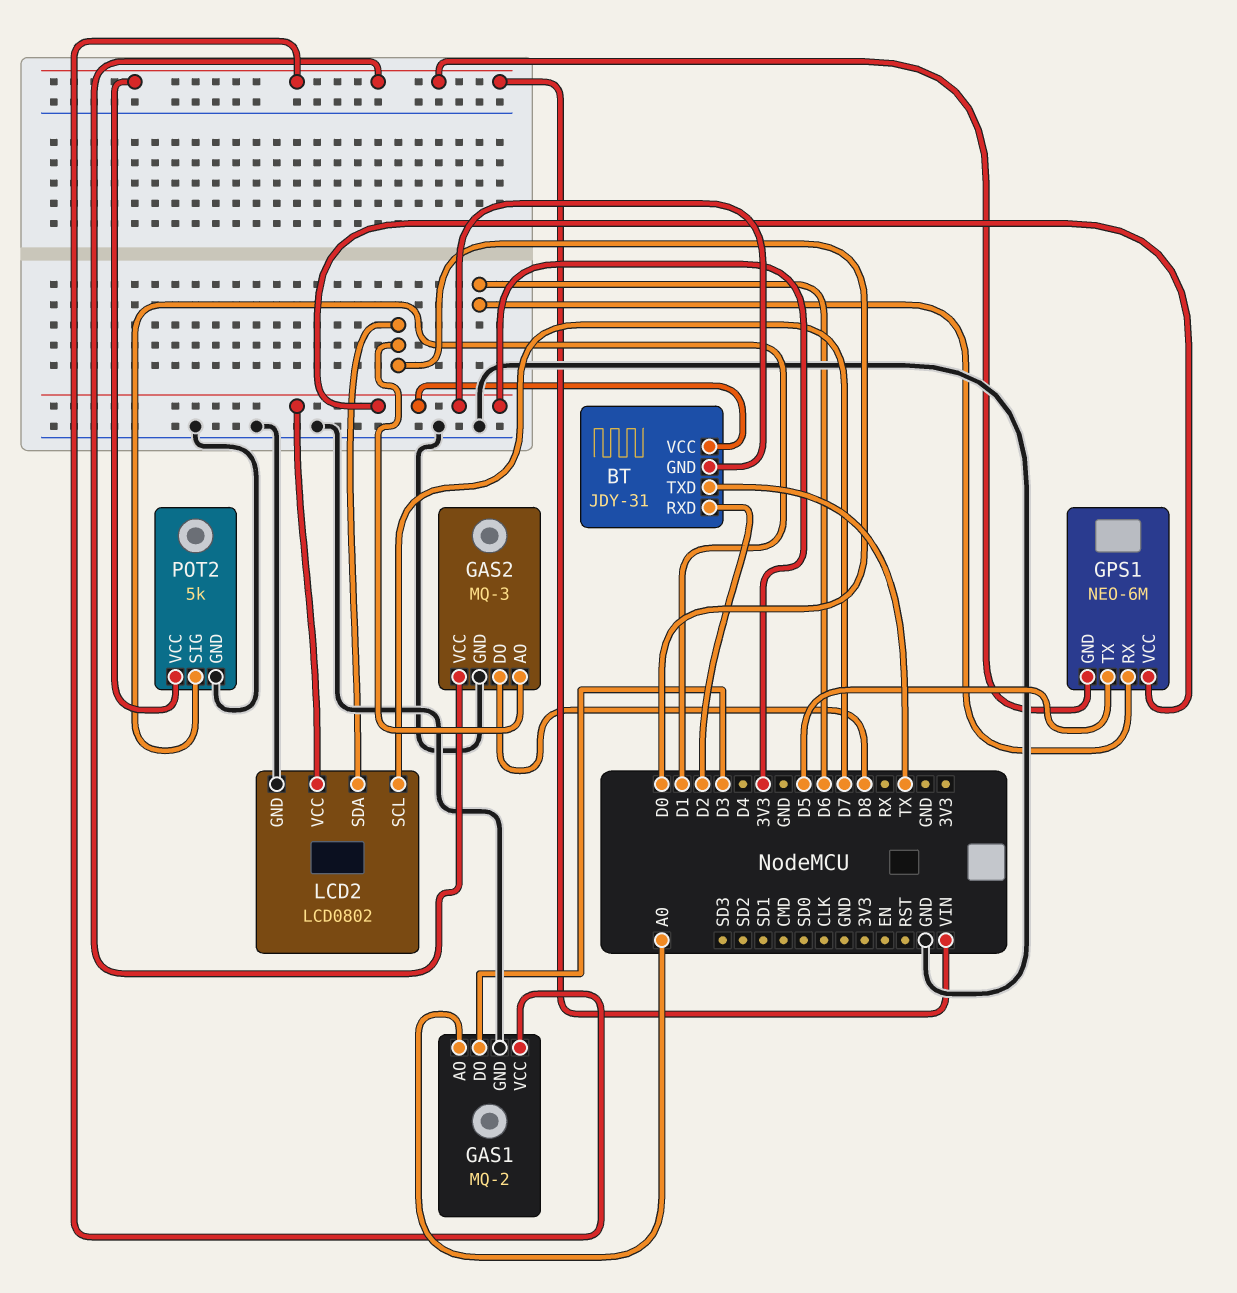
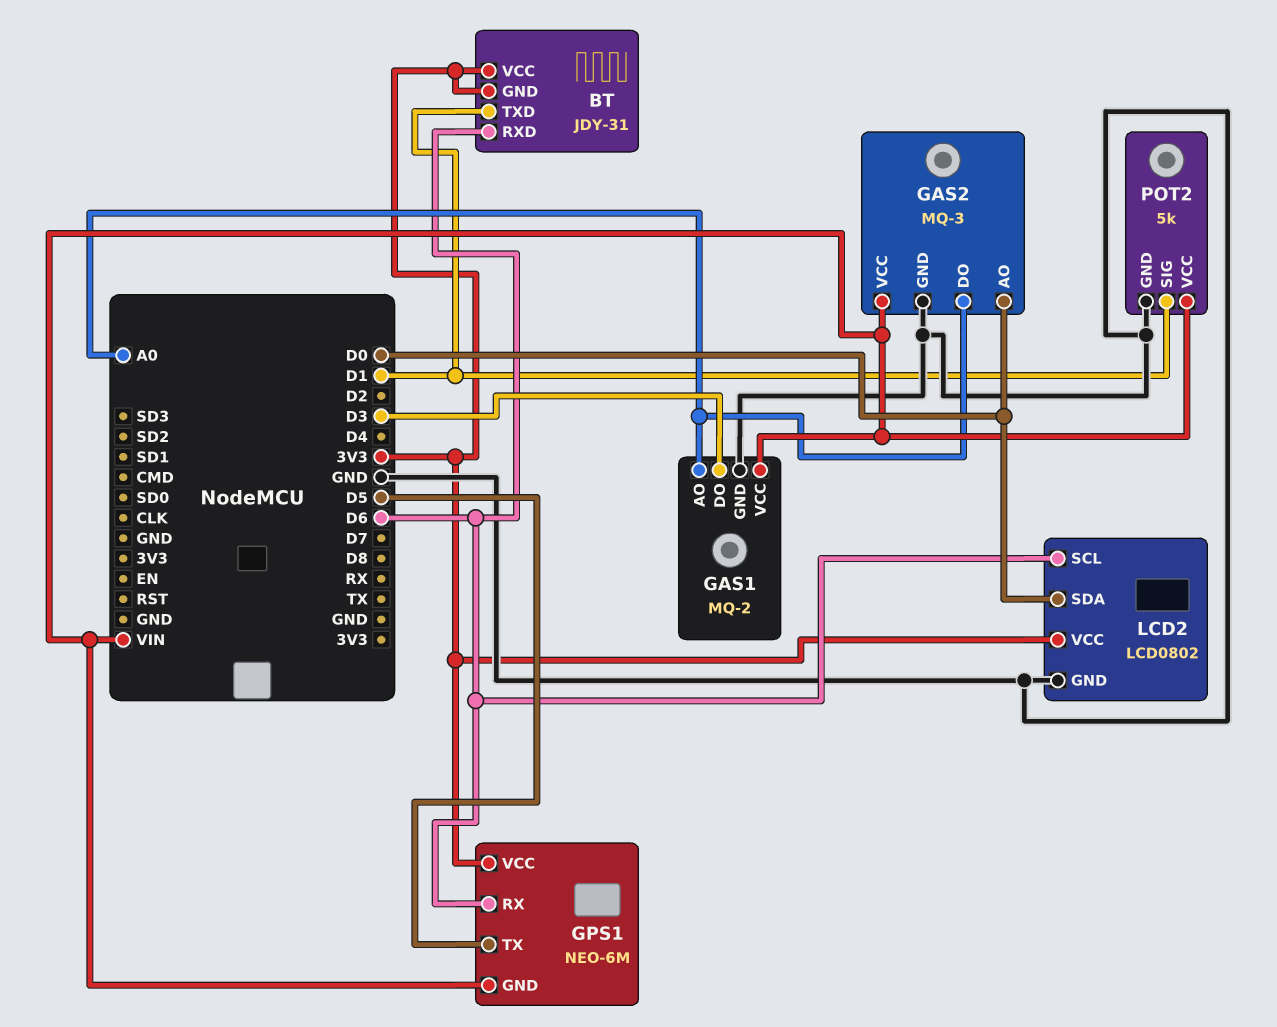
BT pin RXD: D2 -> D6
BT pin TXD: TX -> D1
GAS2 pin DO: D8 -> A0
LCD2 pin SCL: D7 -> D6

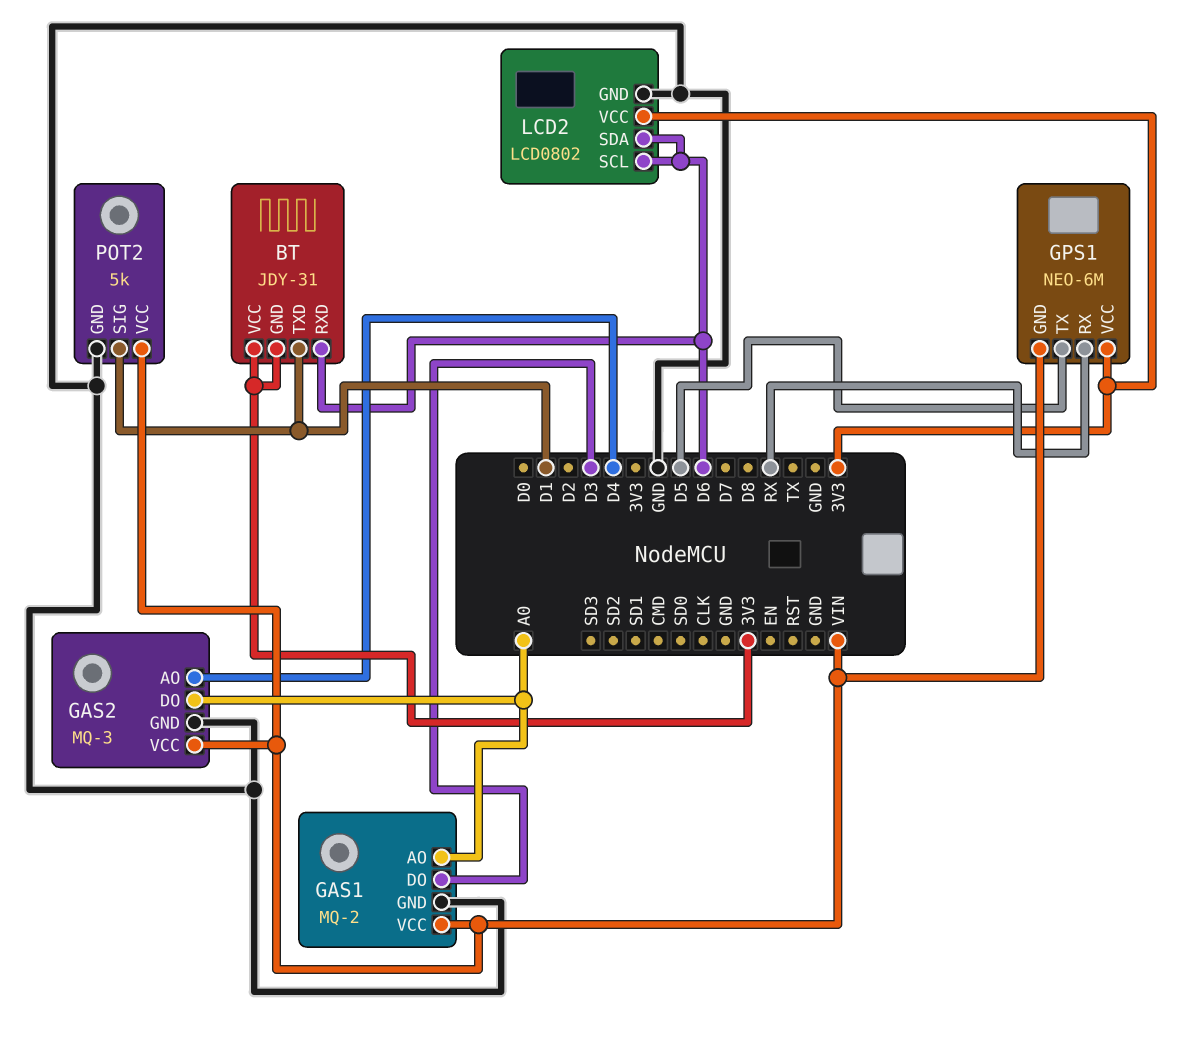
GAS2 pin AO: D0 -> D4
GPS1 pin RX: D6 -> RX
LCD2 pin SDA: D0 -> D6

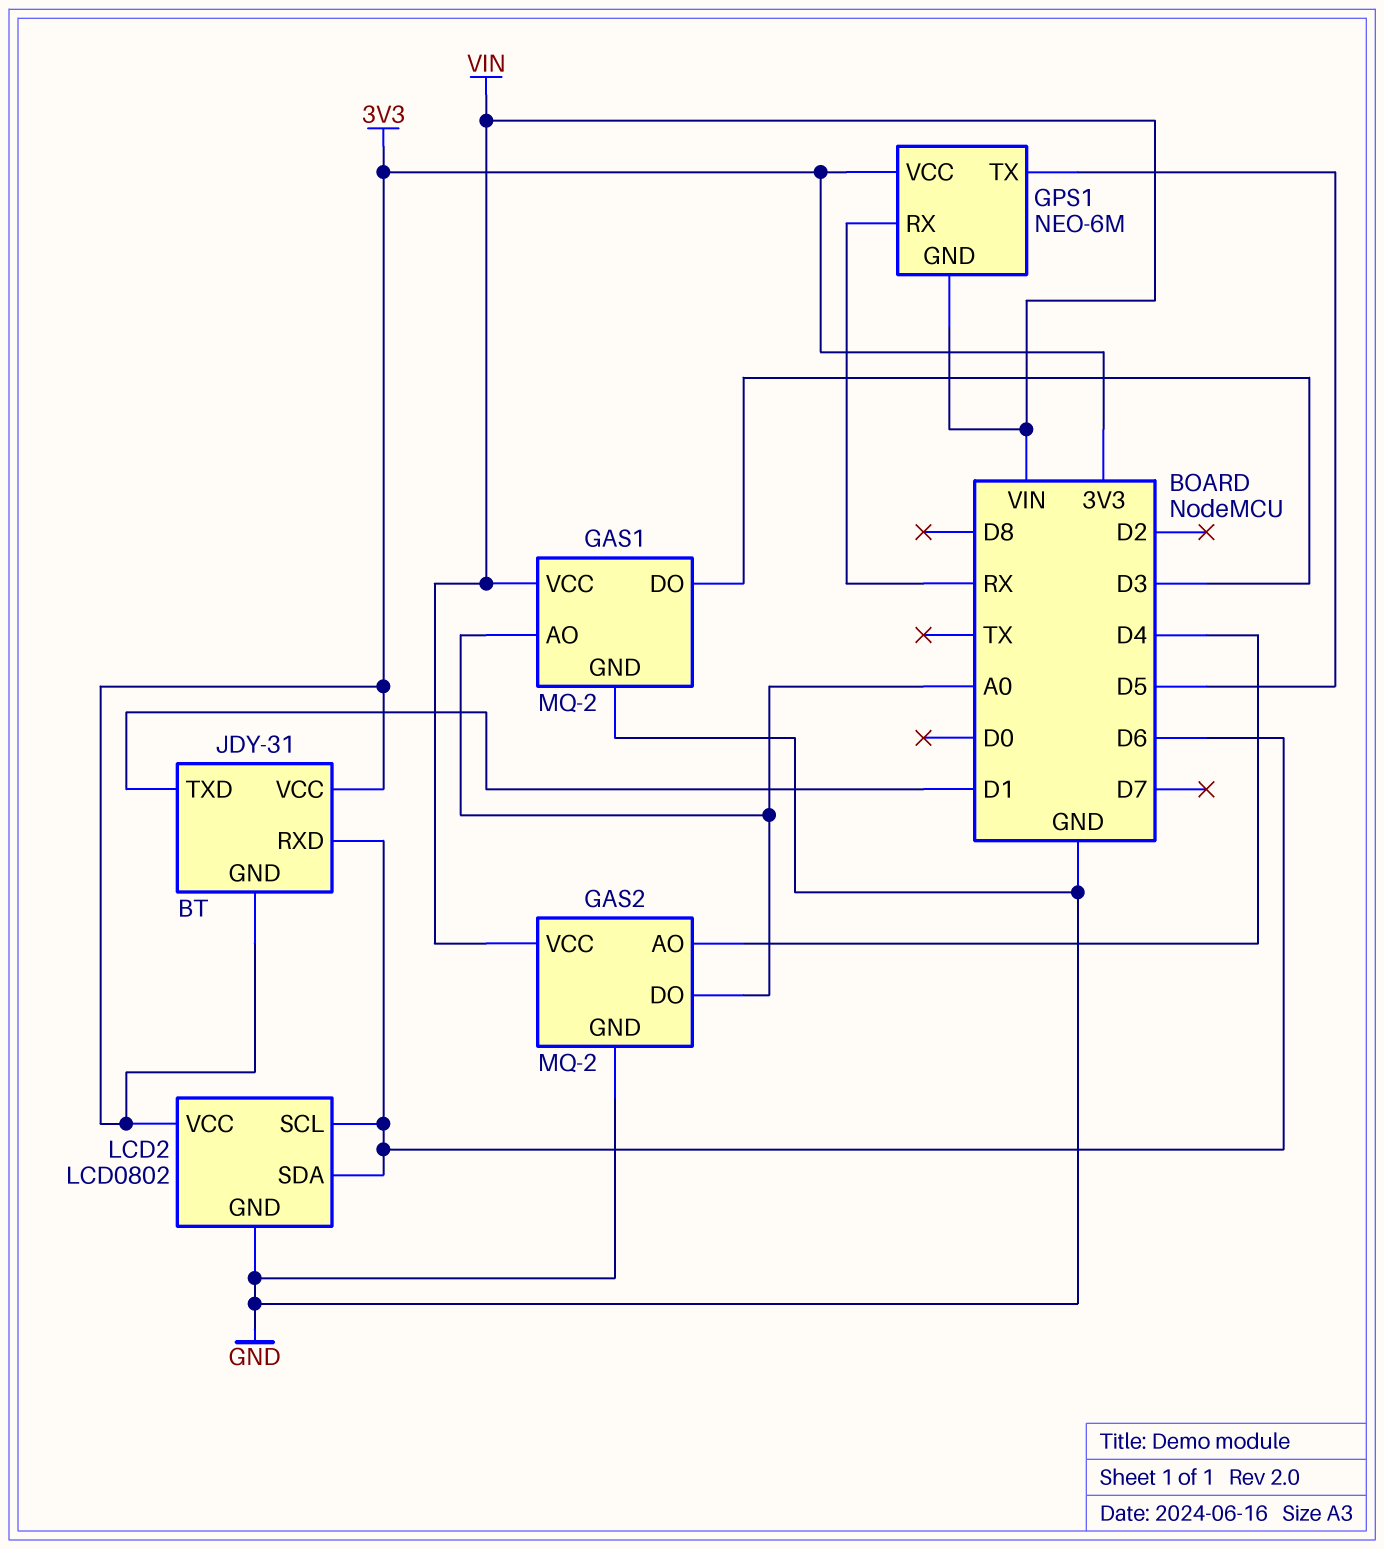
GAS2: MQ-3 -> MQ-2
POT2: 5k -> none
POT2 pin GND: GND -> none
POT2 pin SIG: D1 -> none
POT2 pin VCC: VIN -> none

